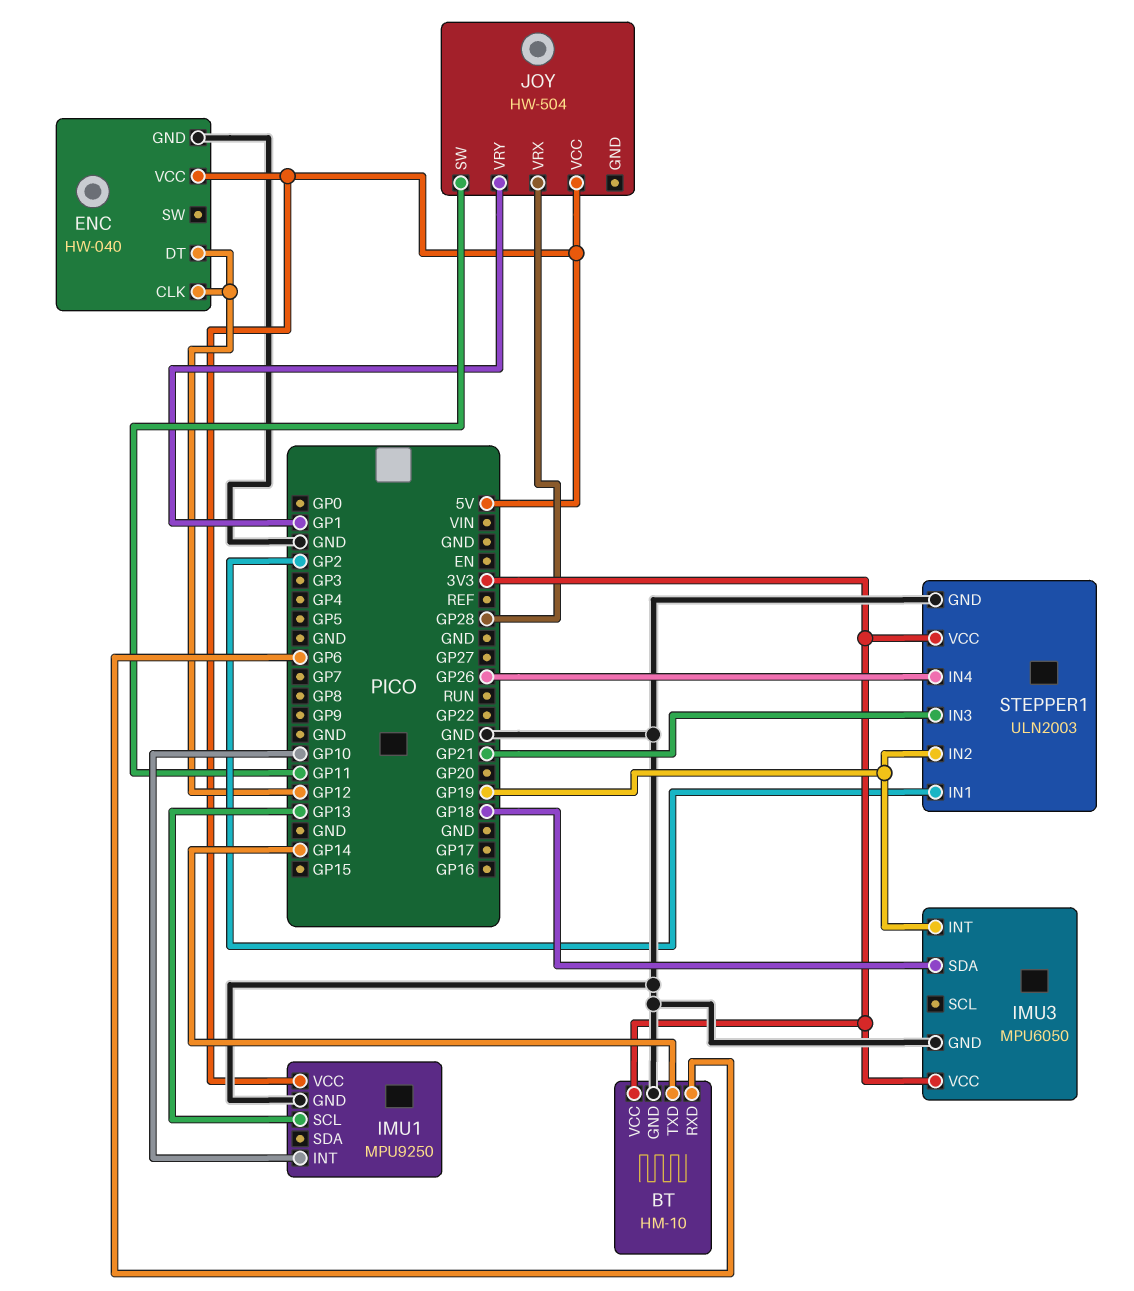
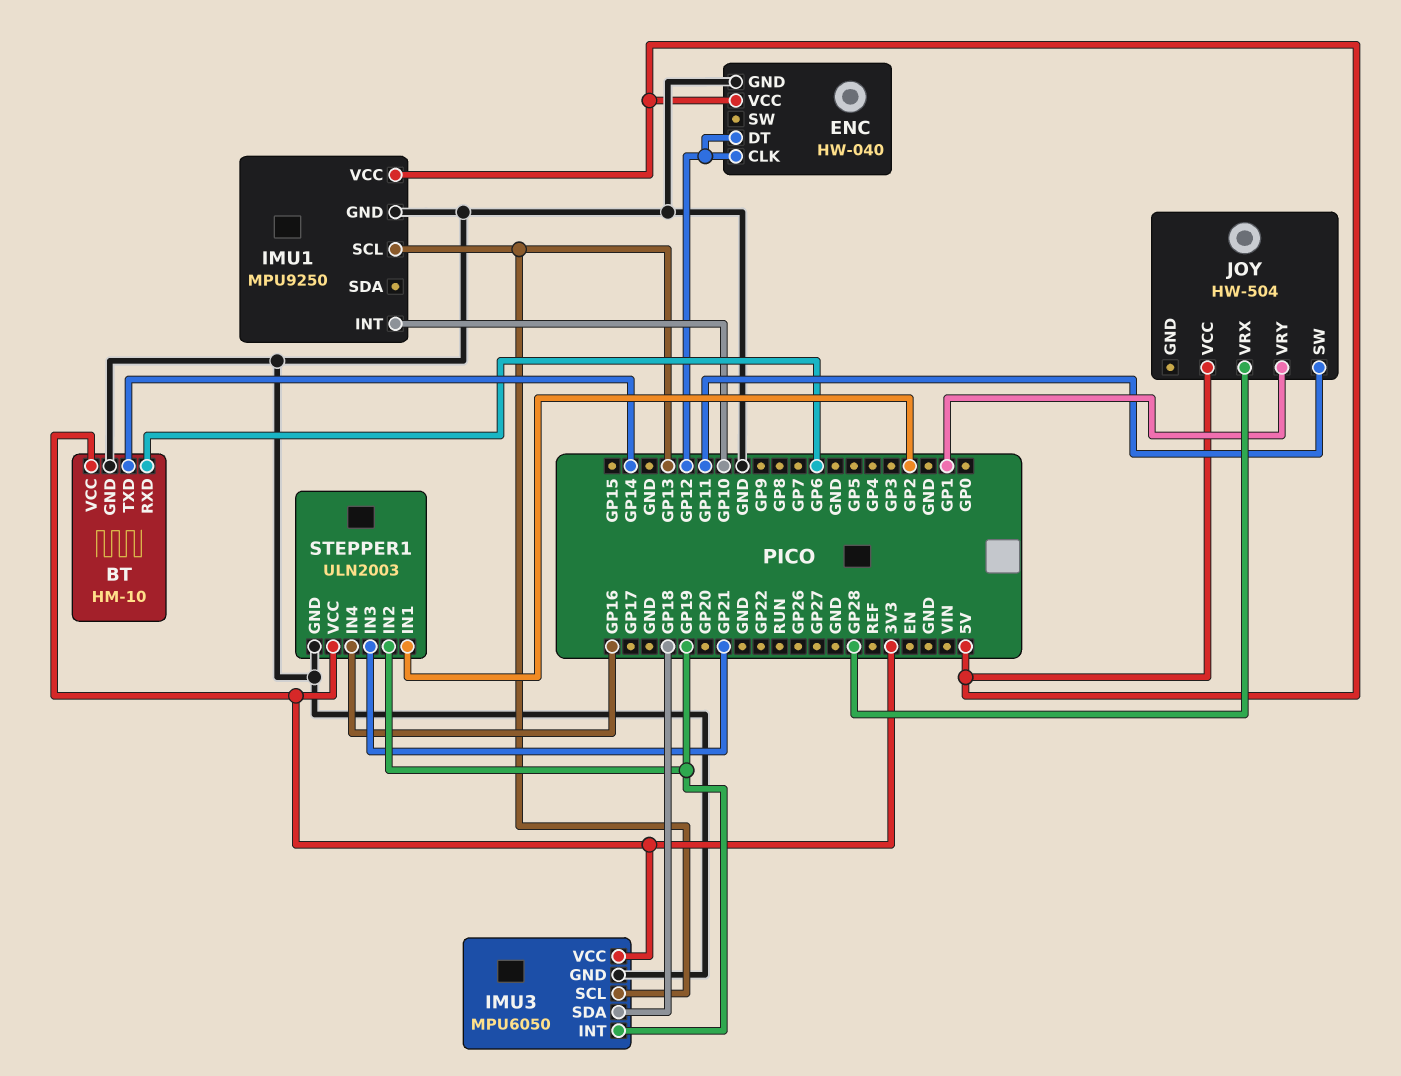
IMU3 pin SCL: none -> GP13
STEPPER1 pin IN4: GP26 -> GP16

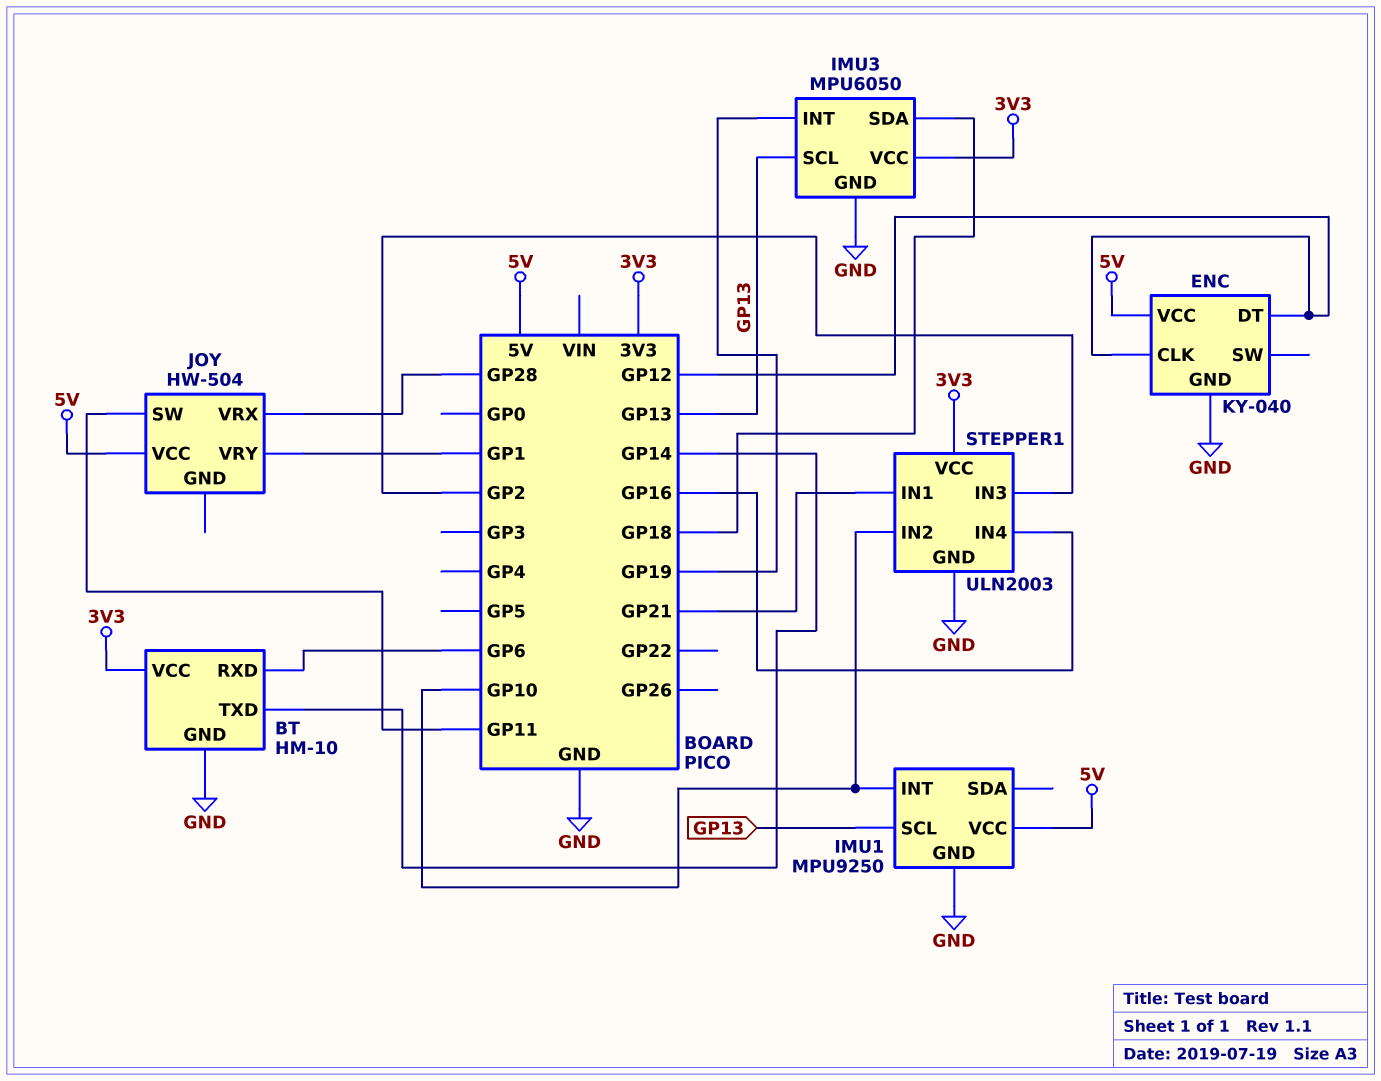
ENC: HW-040 -> KY-040
STEPPER1 pin IN1: GP2 -> GP21
STEPPER1 pin IN2: GP19 -> GP10
STEPPER1 pin IN3: GP21 -> GP2

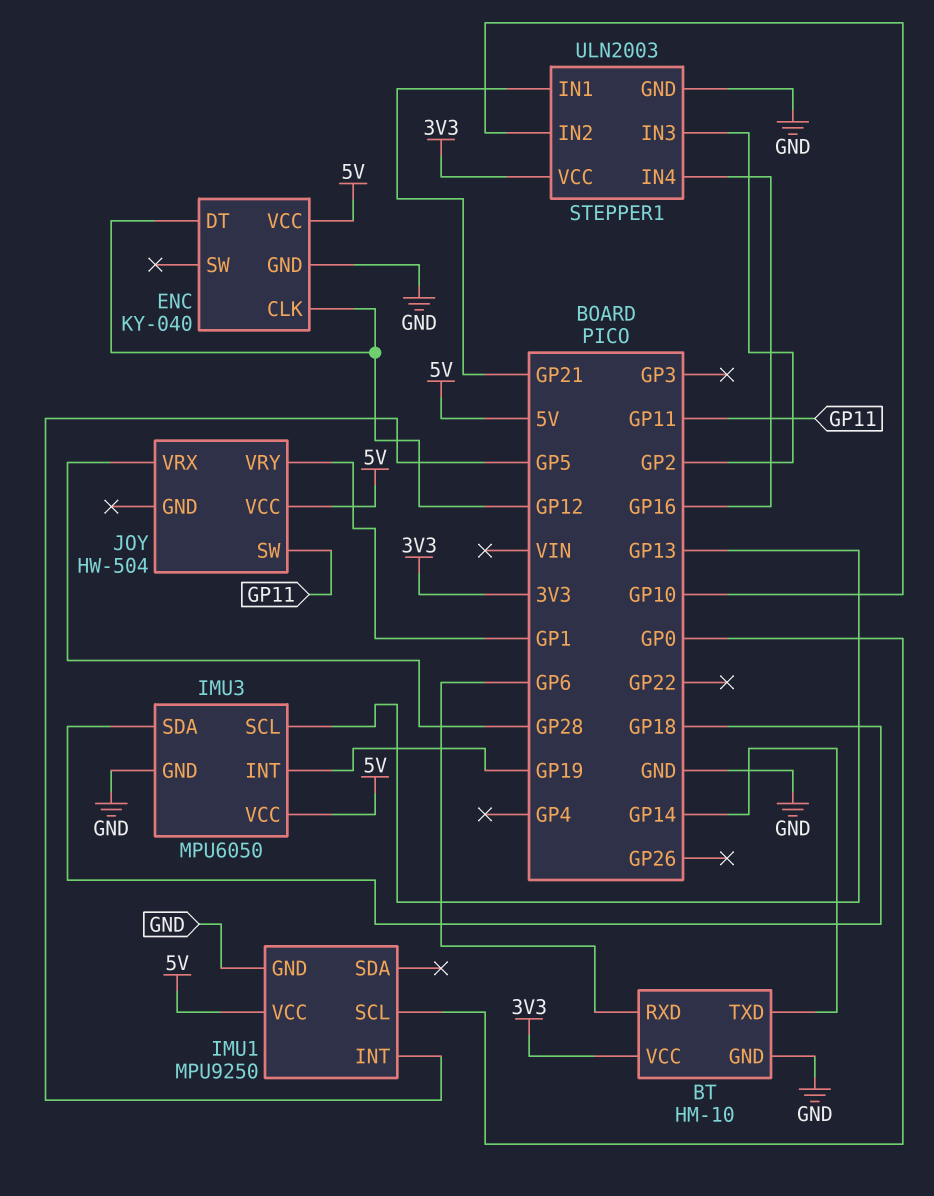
IMU1 pin INT: GP10 -> GP5
IMU1 pin SCL: GP13 -> GP0
IMU3 pin VCC: 3V3 -> 5V

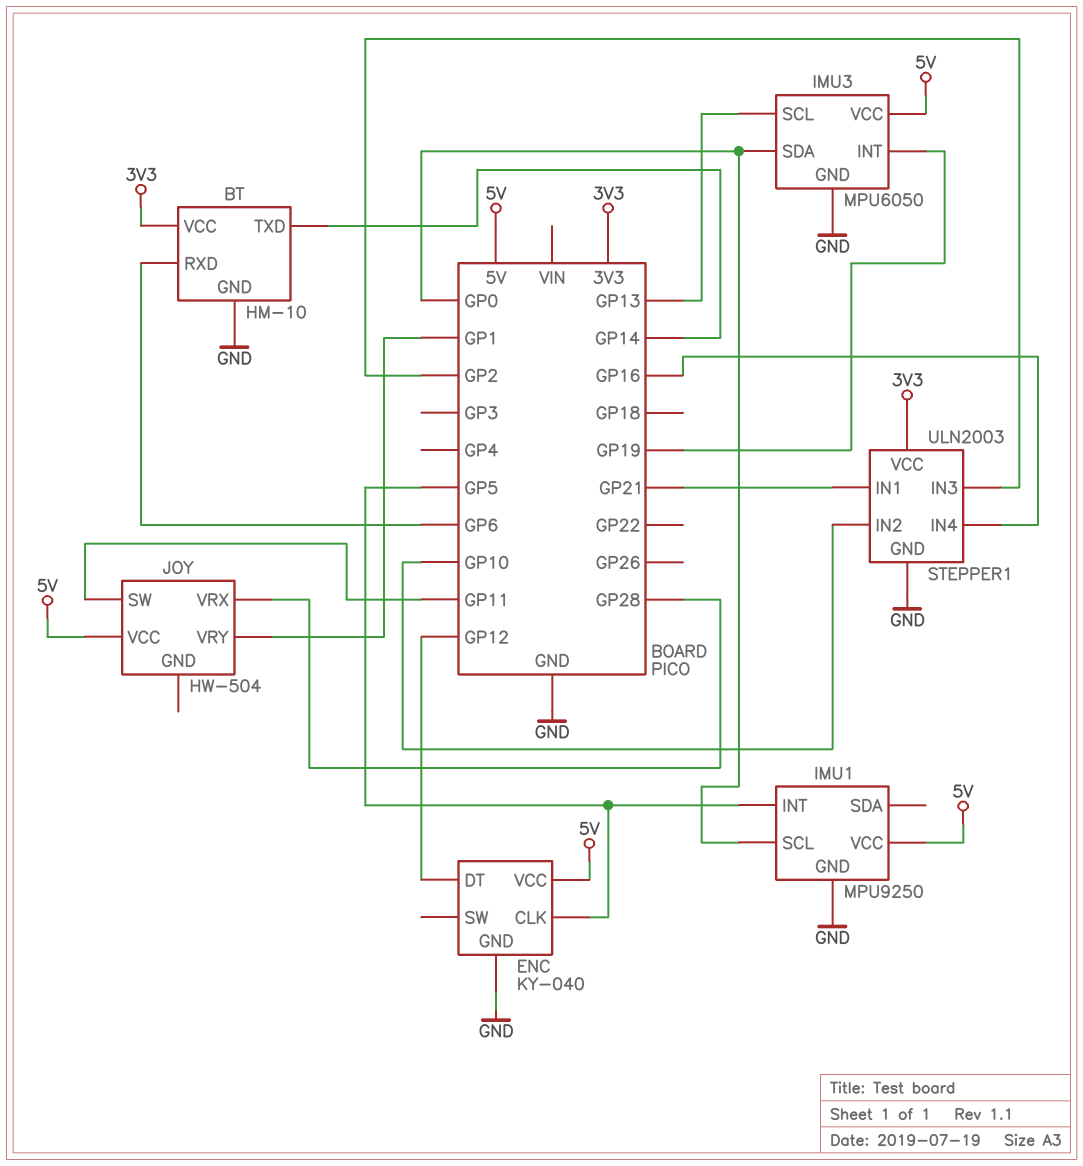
ENC pin CLK: GP12 -> GP5
IMU3 pin SDA: GP18 -> GP0

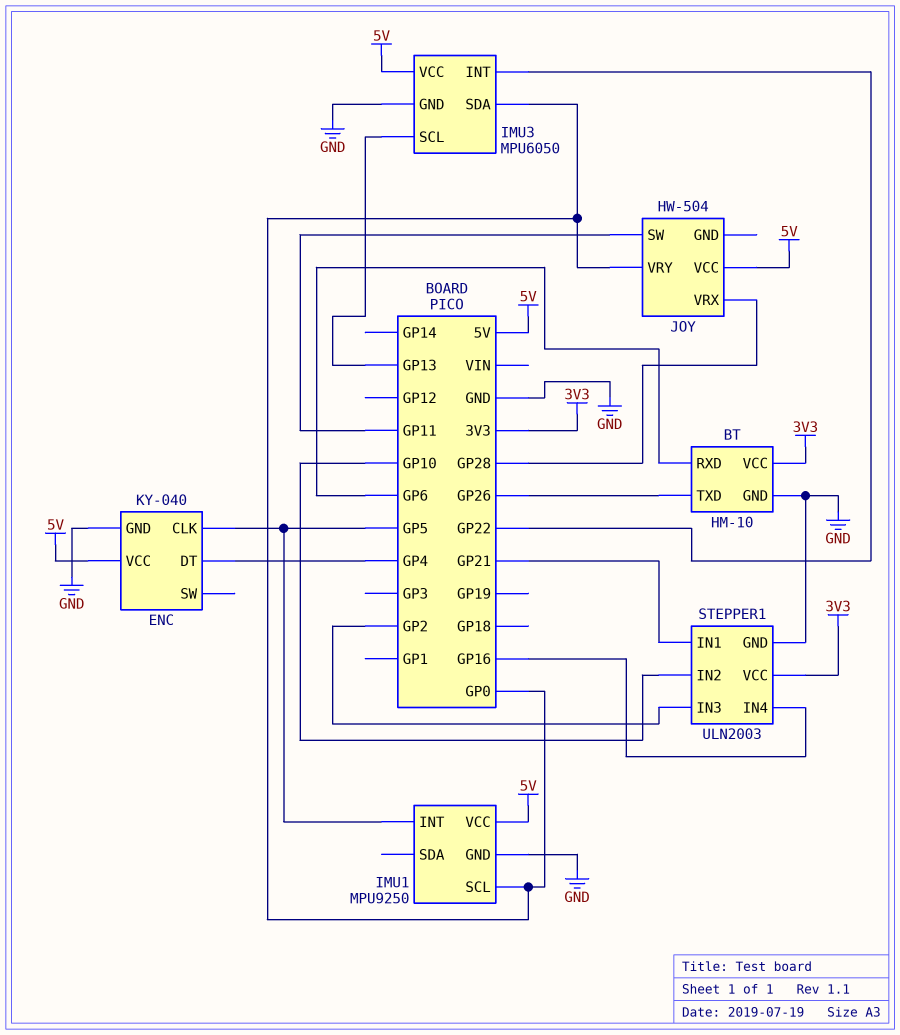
BT pin TXD: GP14 -> GP26
ENC pin DT: GP12 -> GP4
IMU3 pin INT: GP19 -> GP22
JOY pin VRY: GP1 -> GP0

